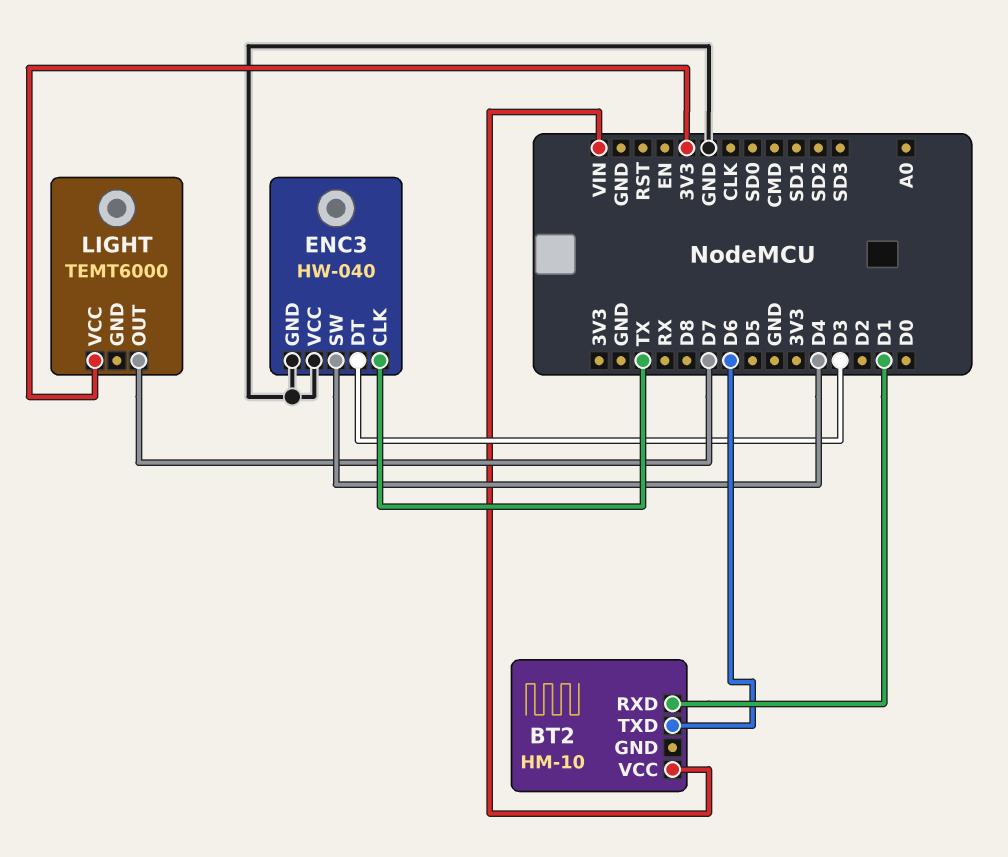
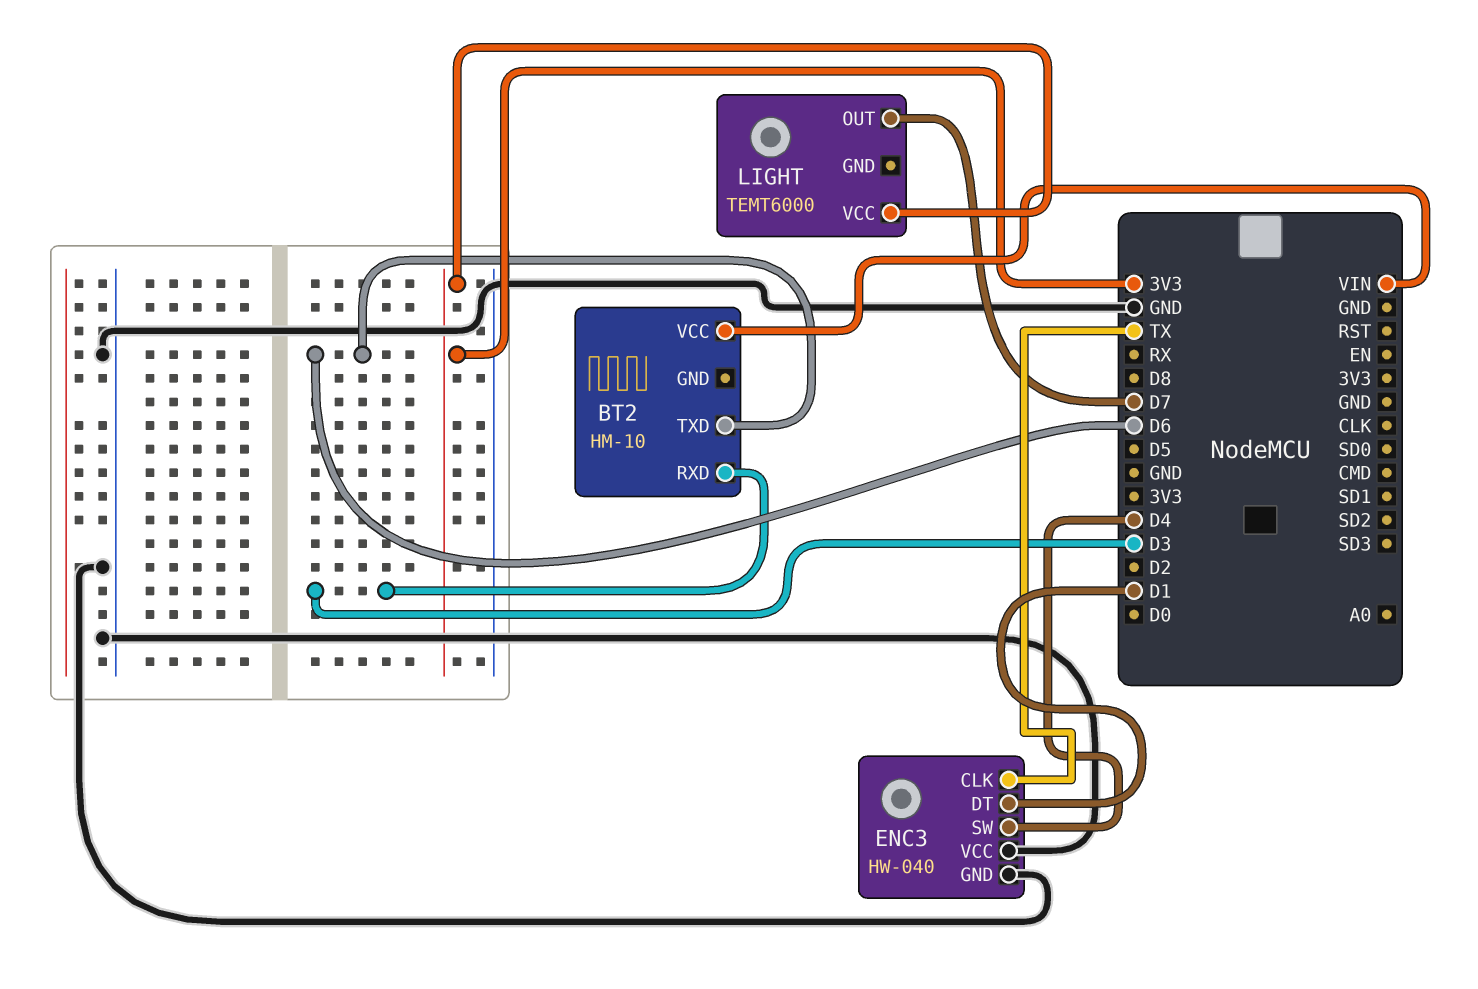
BT2 pin RXD: D1 -> D3
ENC3 pin DT: D3 -> D1

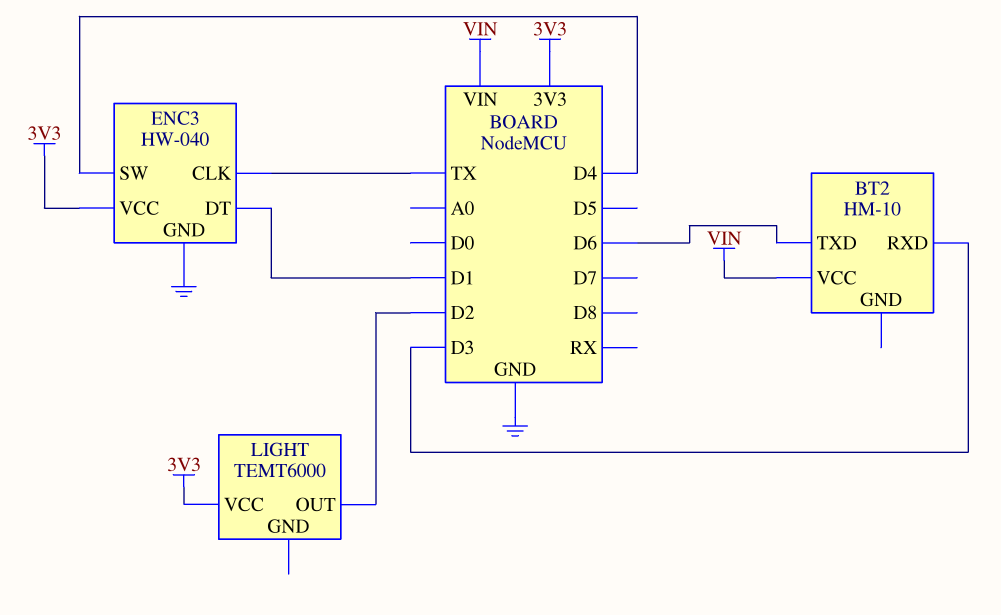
ENC3 pin VCC: GND -> 3V3
LIGHT pin OUT: D7 -> D2

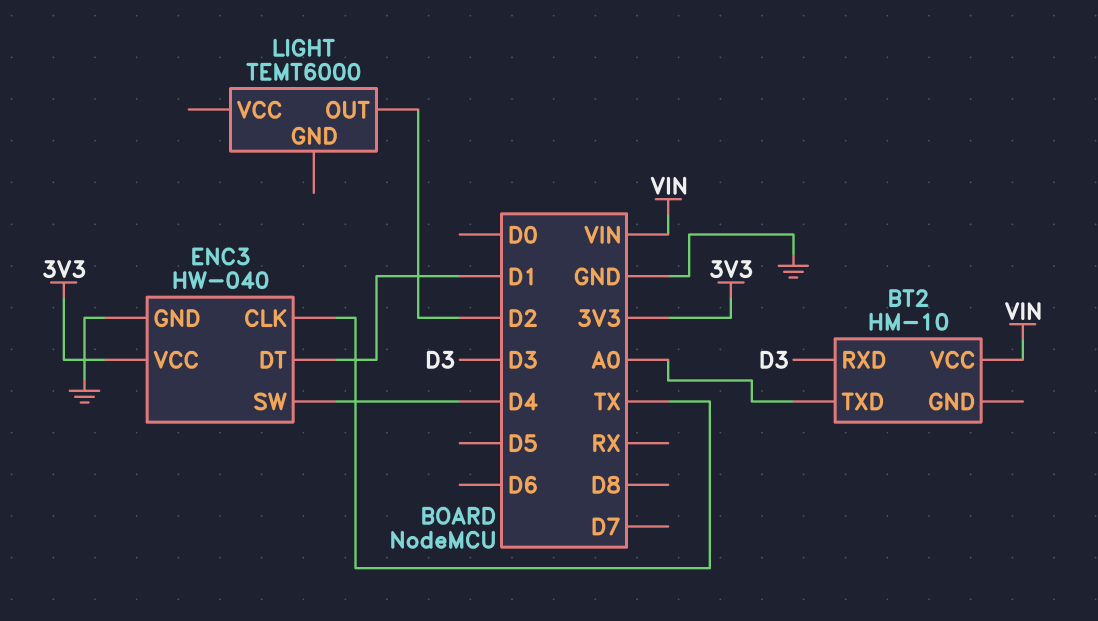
BT2 pin TXD: D6 -> A0
LIGHT pin VCC: 3V3 -> none

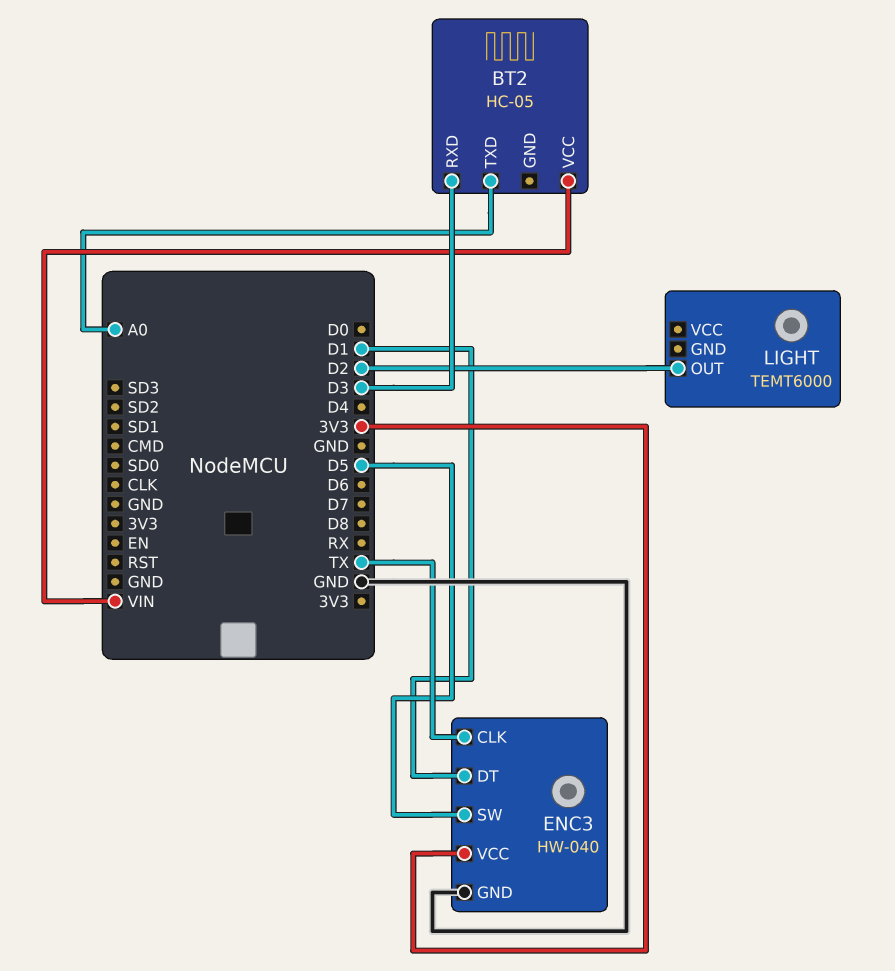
BT2: HM-10 -> HC-05
ENC3 pin SW: D4 -> D5

